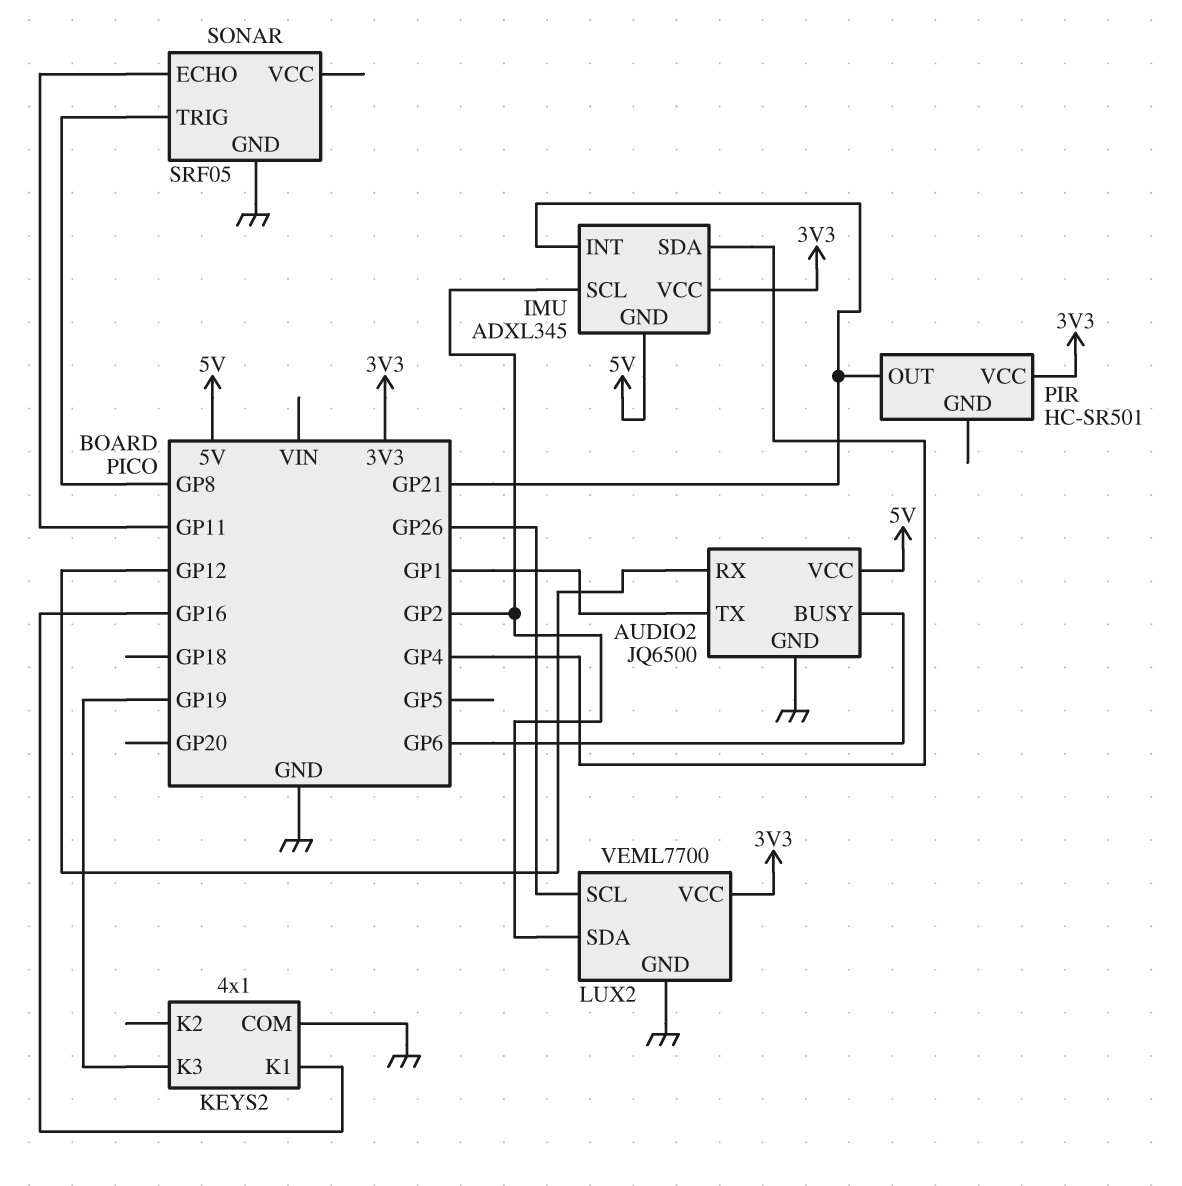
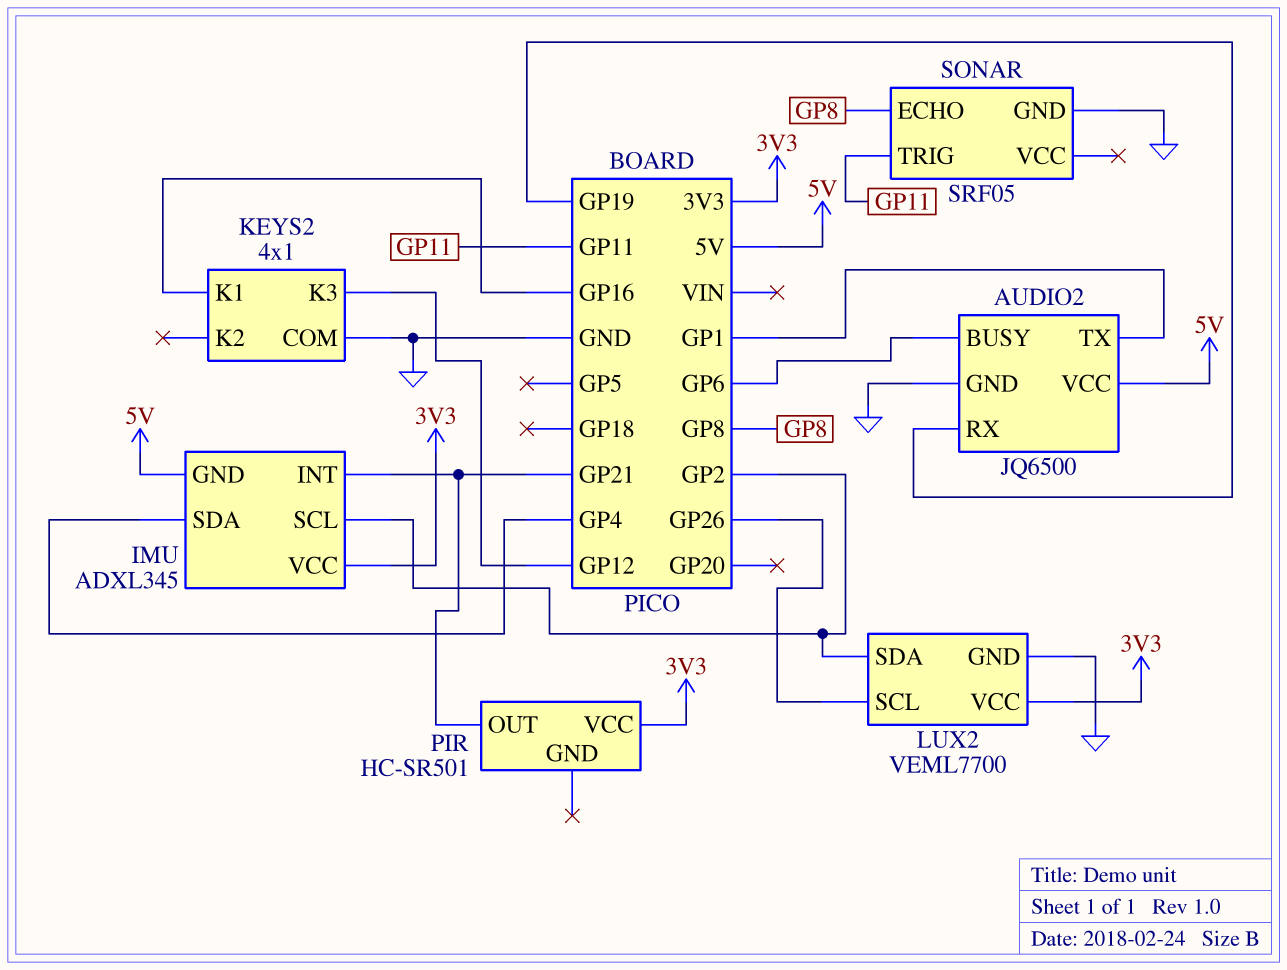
AUDIO2 pin RX: GP12 -> GP19
KEYS2 pin K3: GP19 -> GP12
SONAR pin ECHO: GP11 -> GP8
SONAR pin TRIG: GP8 -> GP11

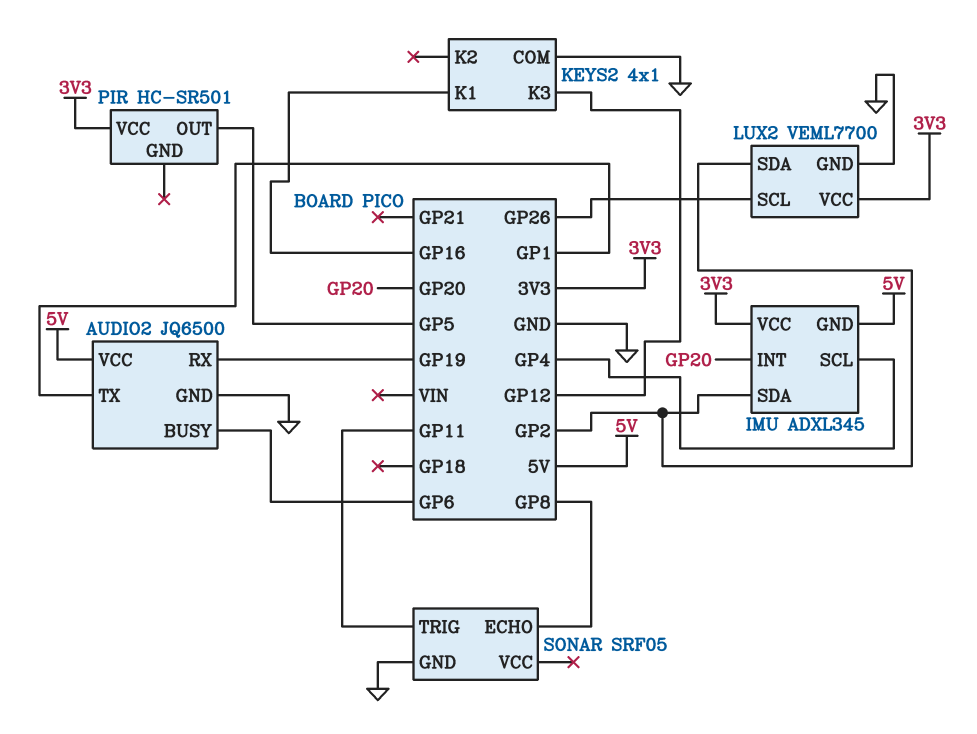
IMU pin INT: GP21 -> GP20
IMU pin SCL: GP2 -> GP4
IMU pin SDA: GP4 -> GP2
PIR pin OUT: GP21 -> GP5

